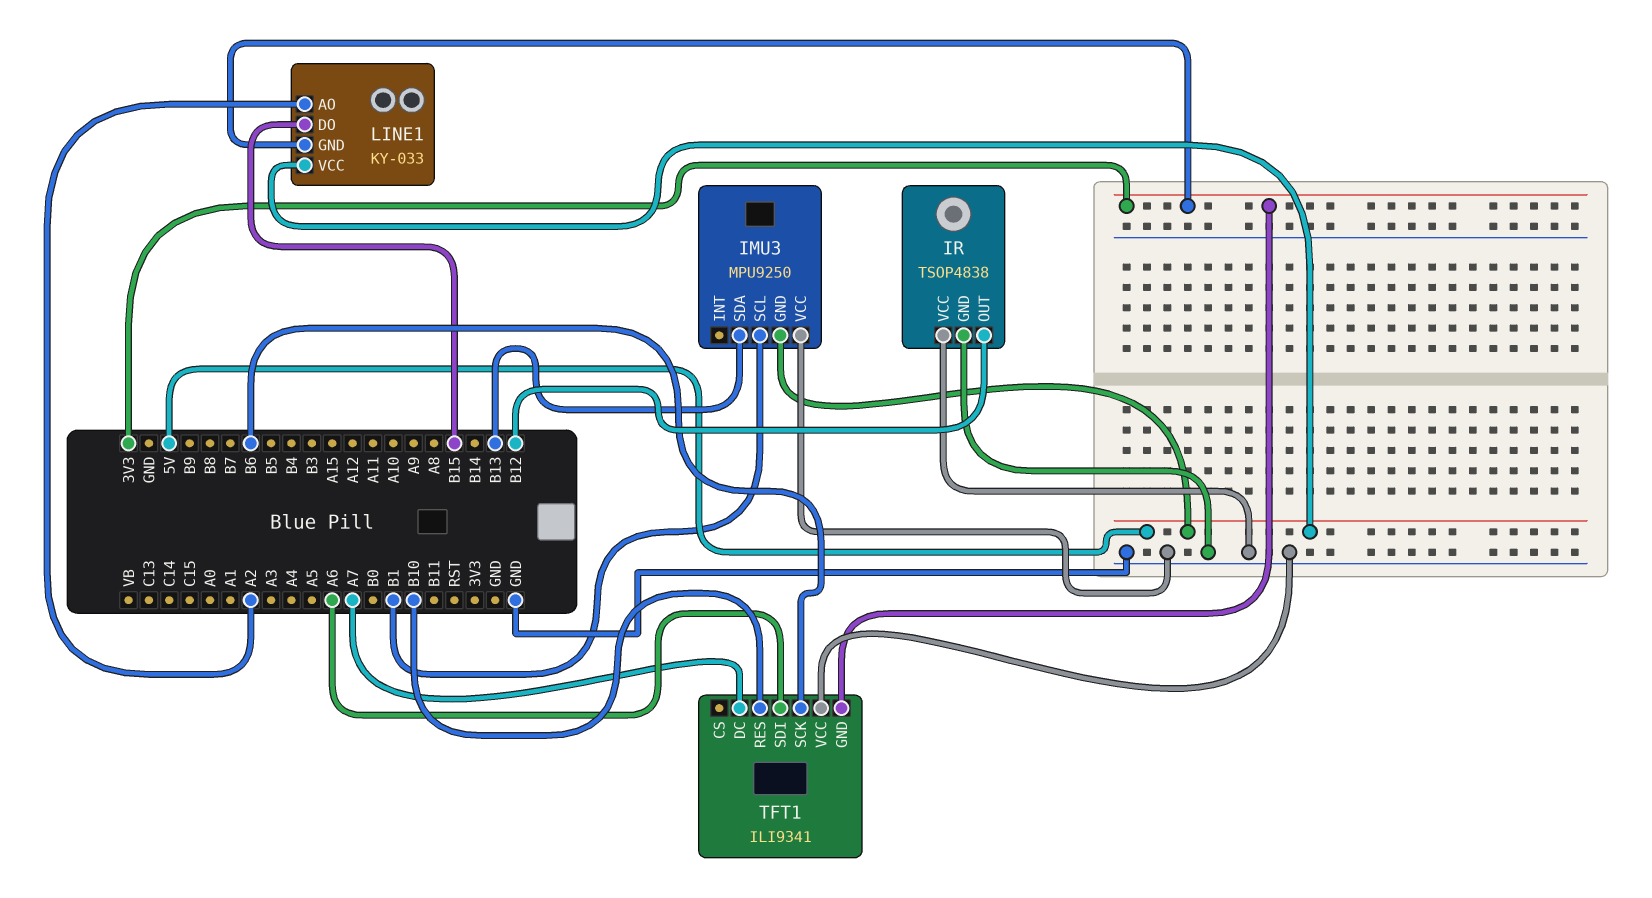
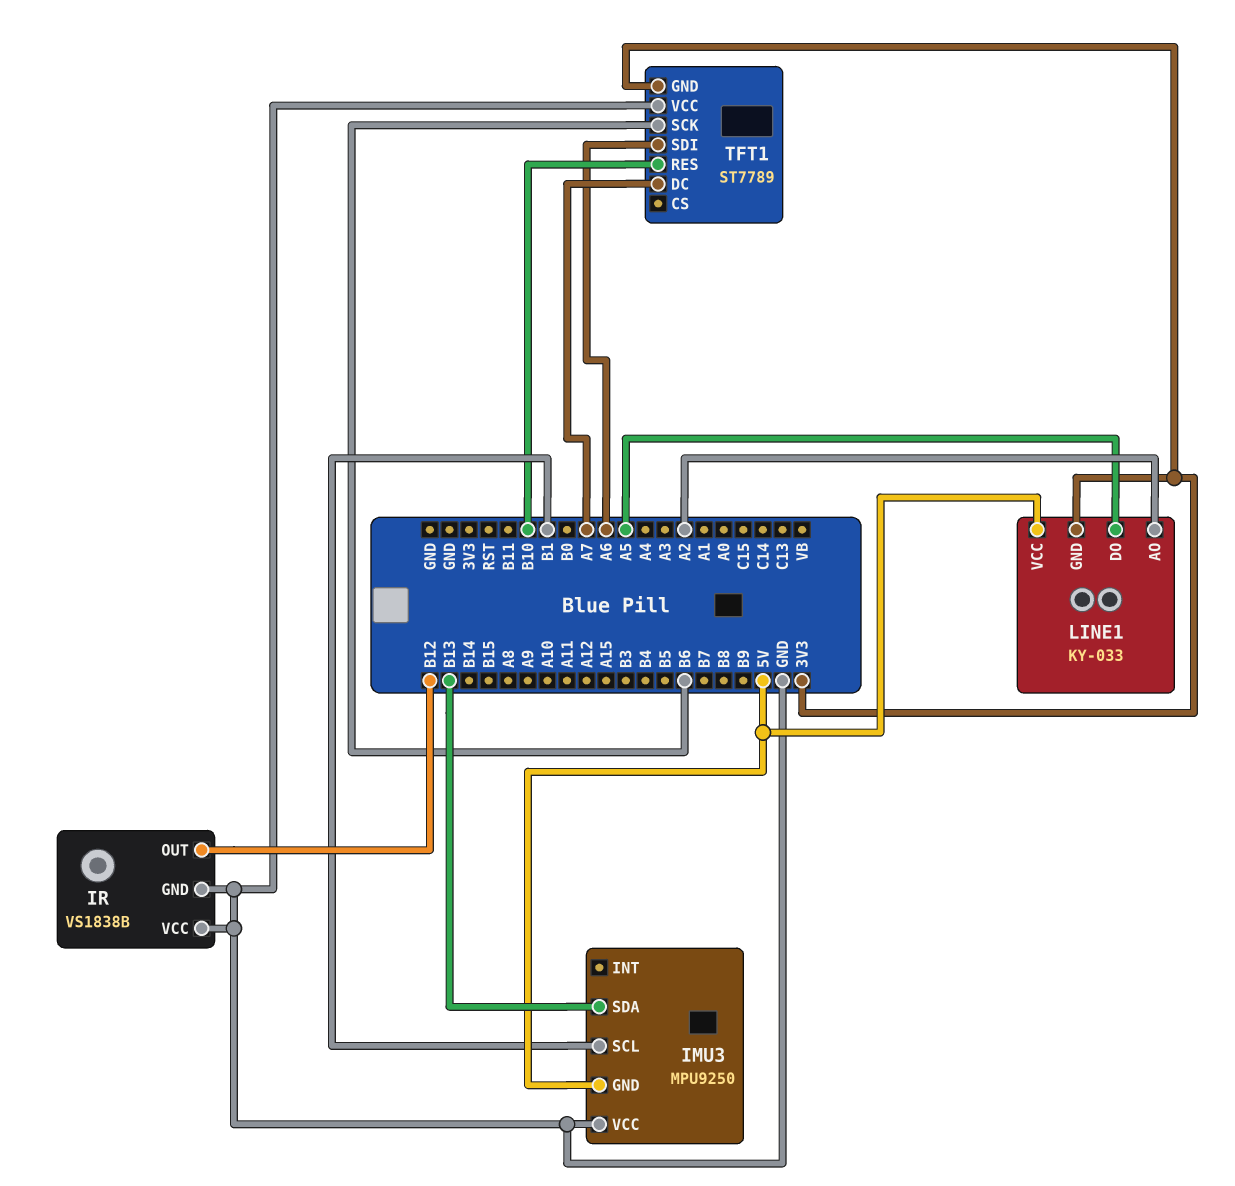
IR: TSOP4838 -> VS1838B
LINE1 pin DO: B15 -> A5
TFT1: ILI9341 -> ST7789

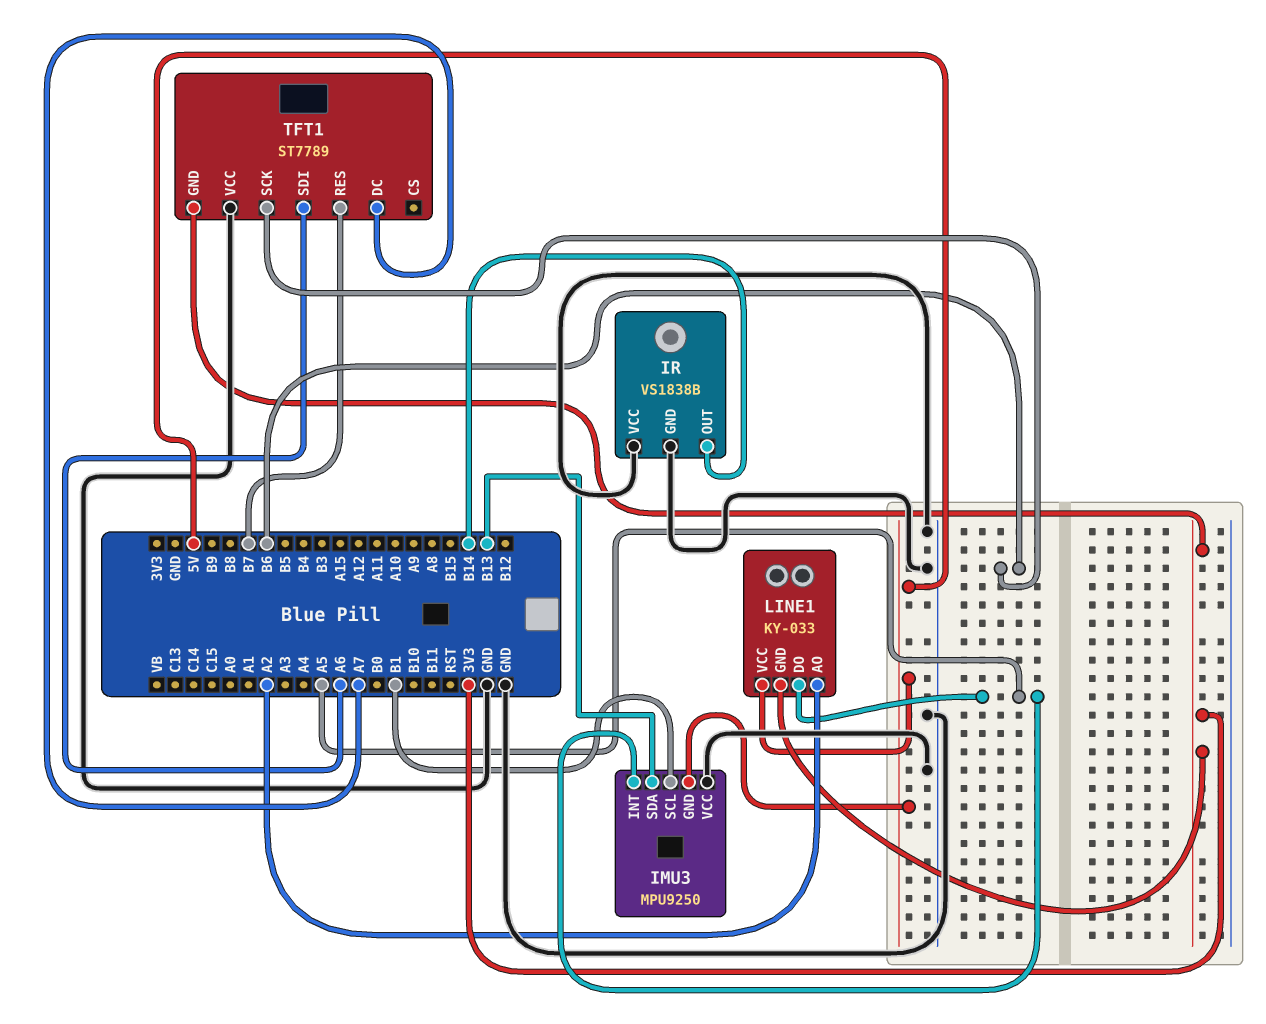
IMU3 pin INT: none -> A5
IR pin OUT: B12 -> B14
TFT1 pin RES: B10 -> B7

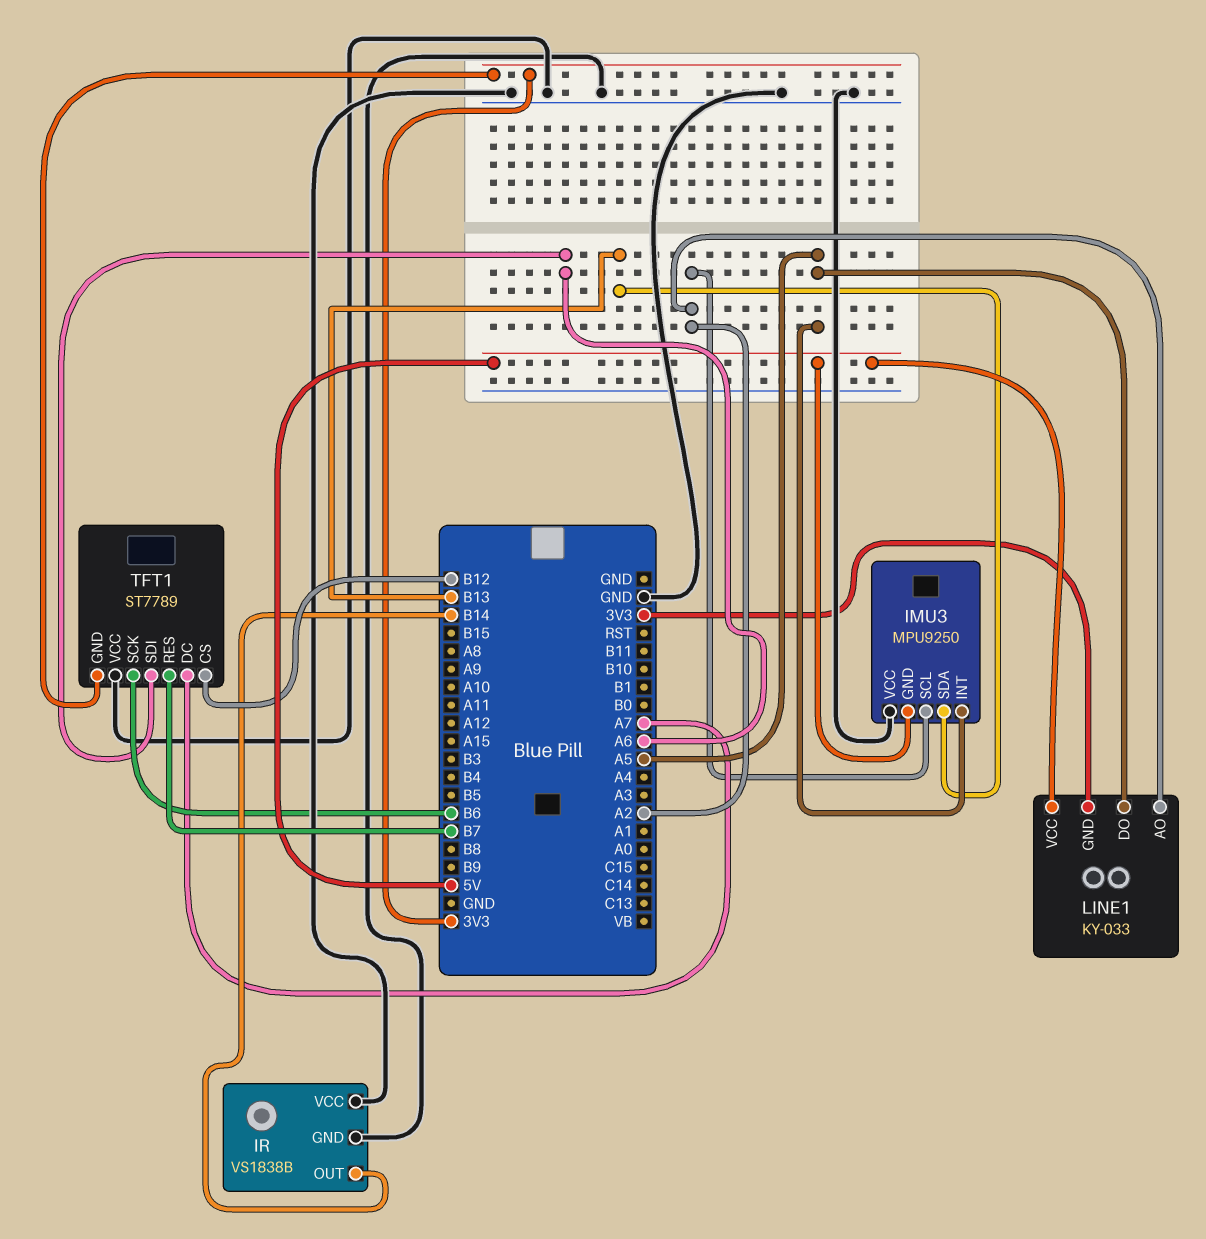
IMU3 pin SCL: B1 -> A2
TFT1 pin CS: none -> B12

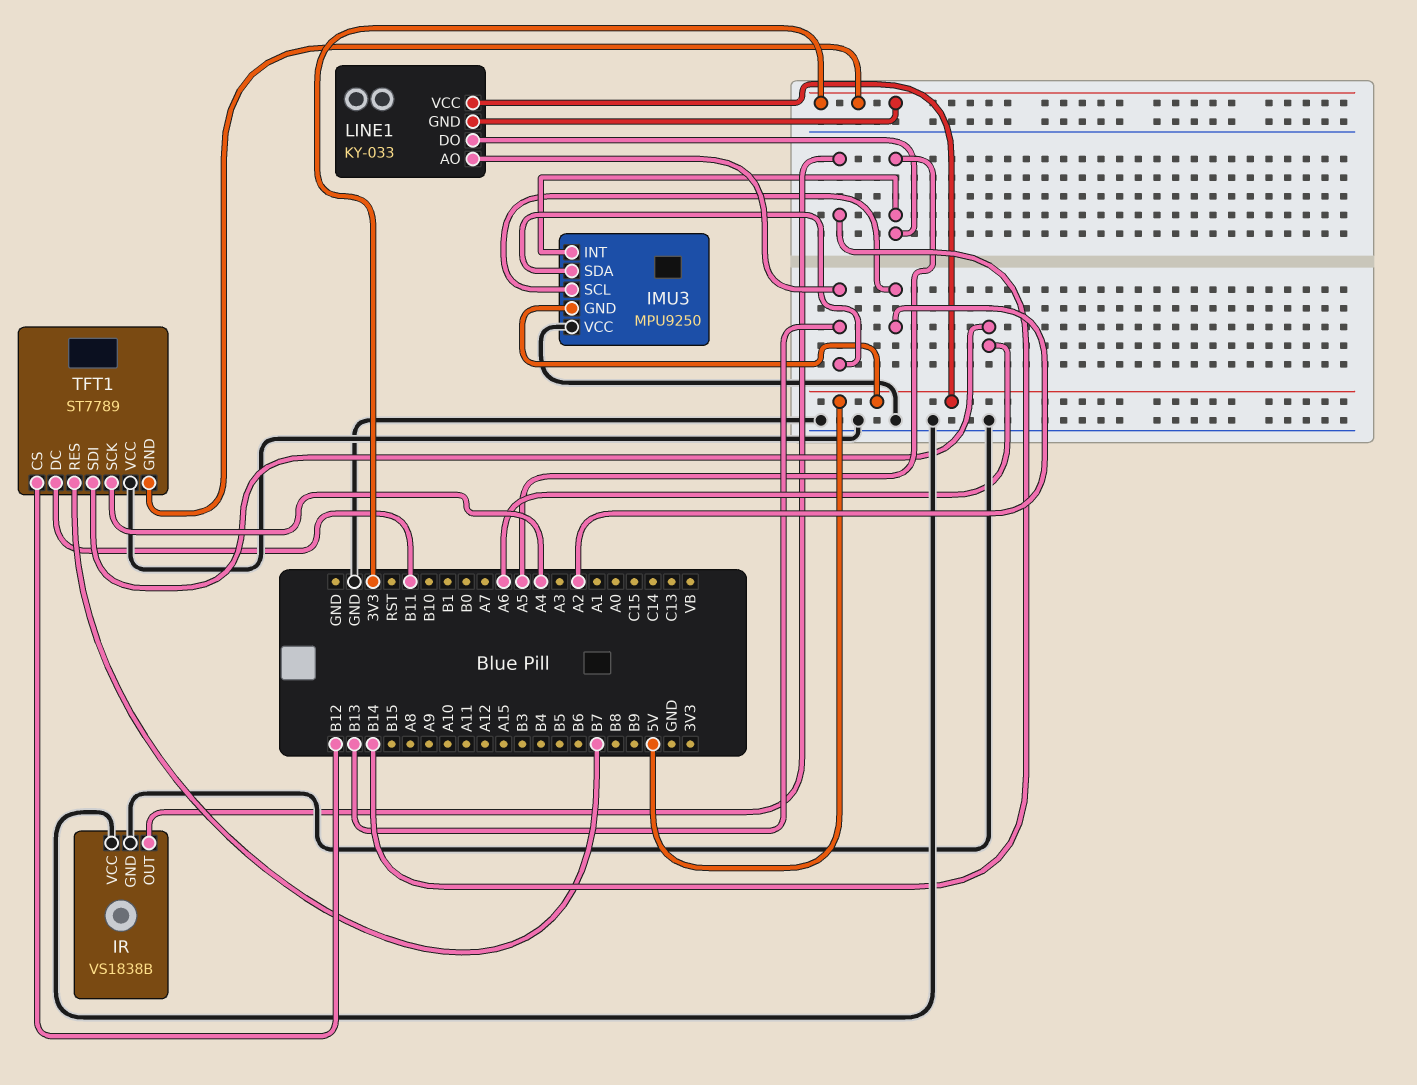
LINE1 pin AO: A2 -> B13
TFT1 pin DC: A7 -> B11
TFT1 pin SCK: B6 -> A4

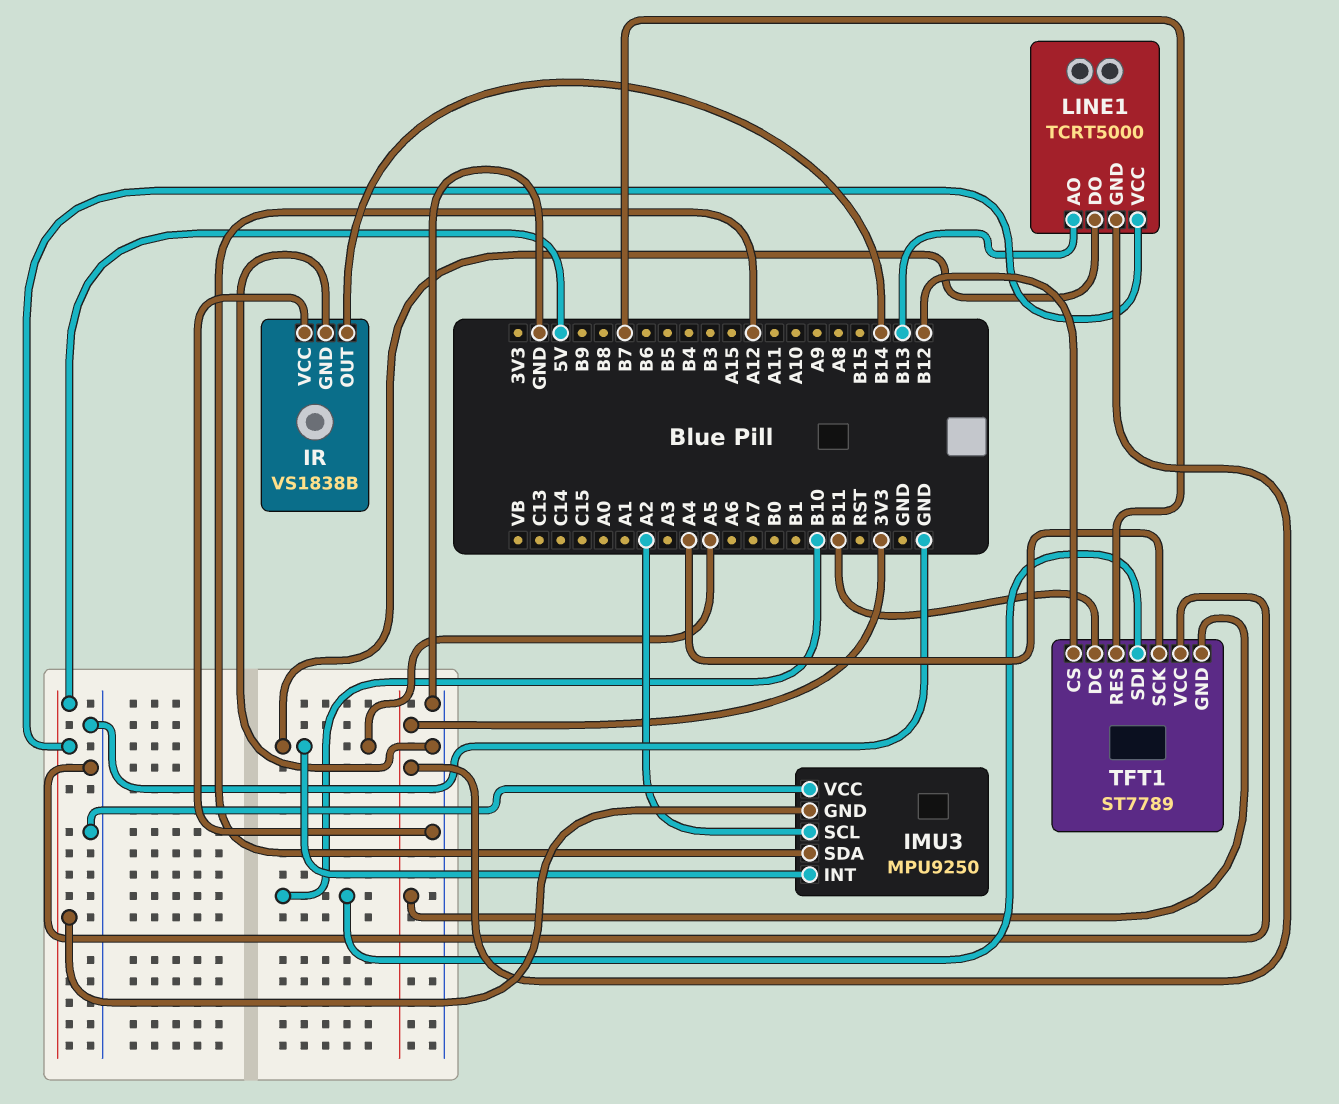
IMU3 pin SDA: B13 -> A12
LINE1: KY-033 -> TCRT5000
TFT1 pin SDI: A6 -> B10

